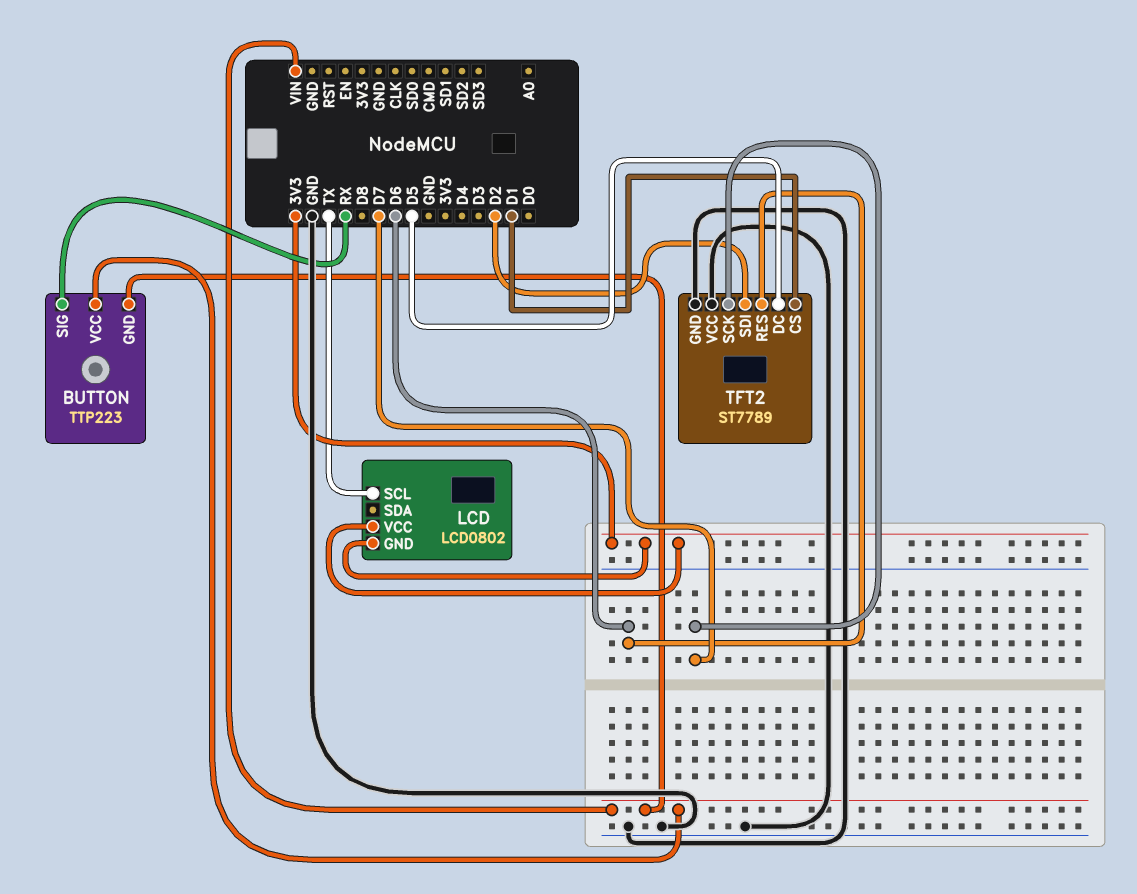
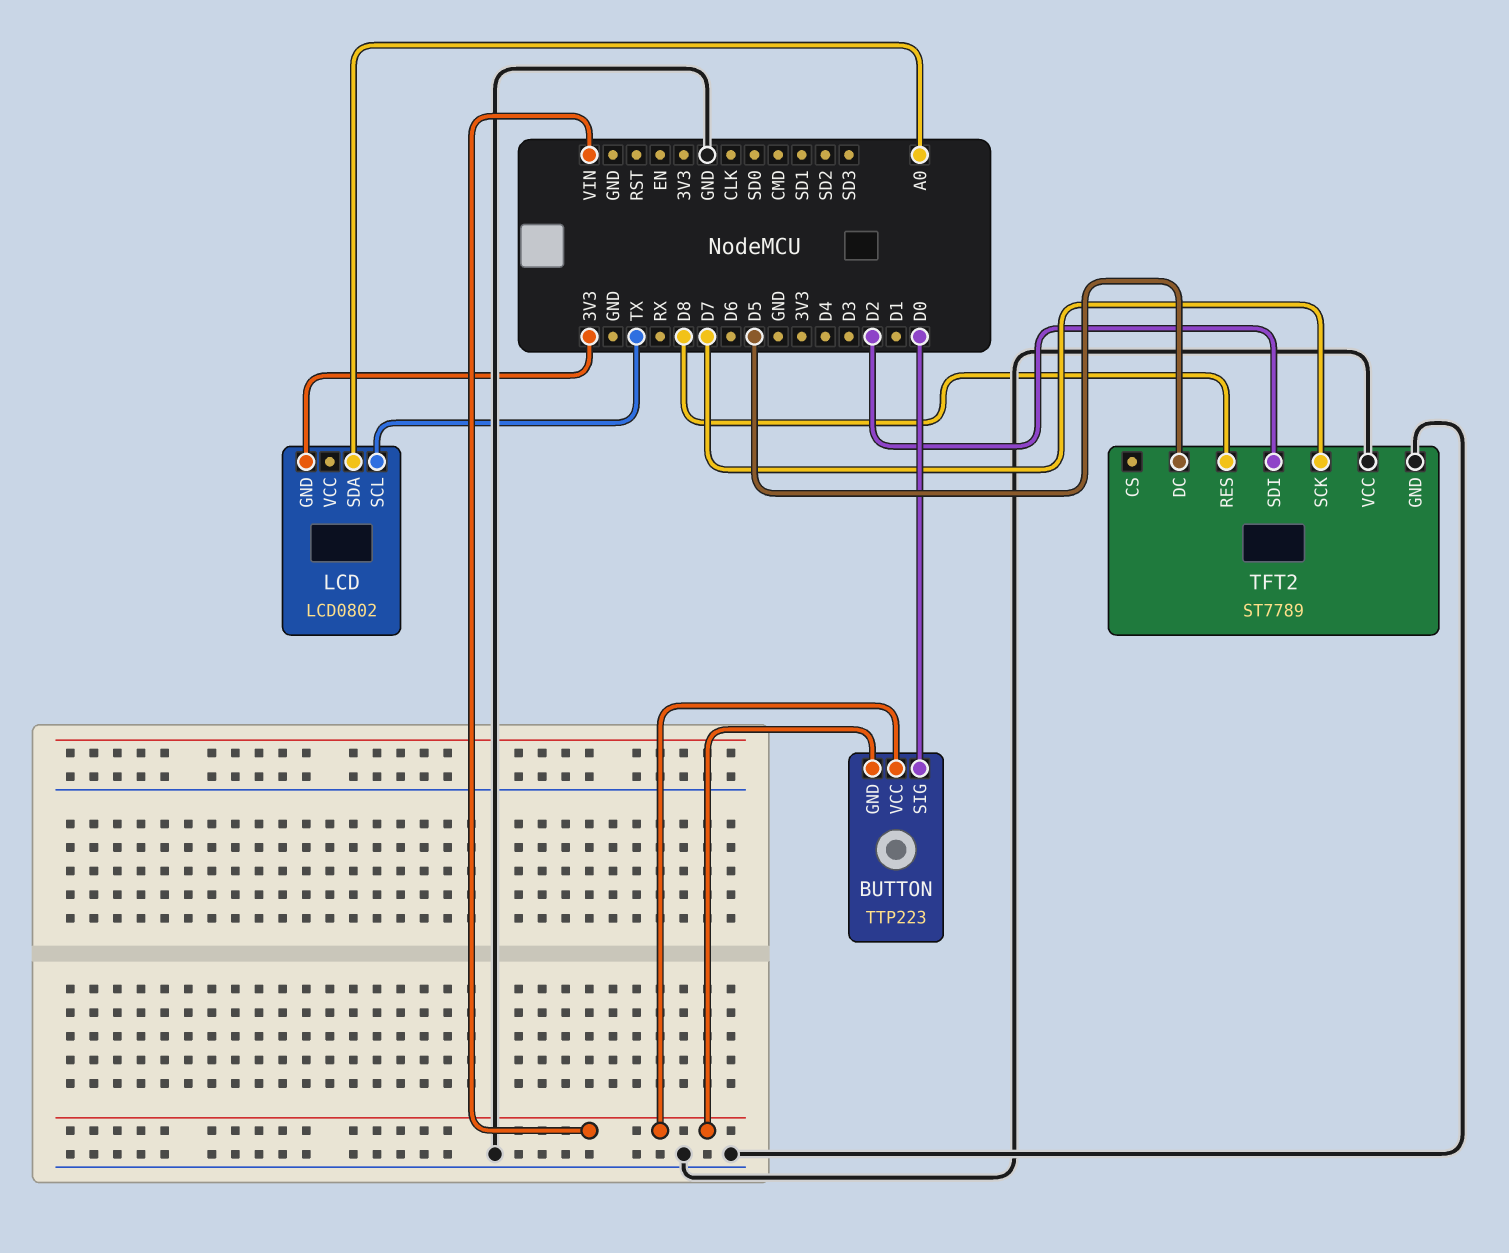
BUTTON pin SIG: RX -> D0
LCD pin SDA: none -> A0
LCD pin VCC: 3V3 -> none
TFT2 pin CS: D1 -> none
TFT2 pin RES: D6 -> D8

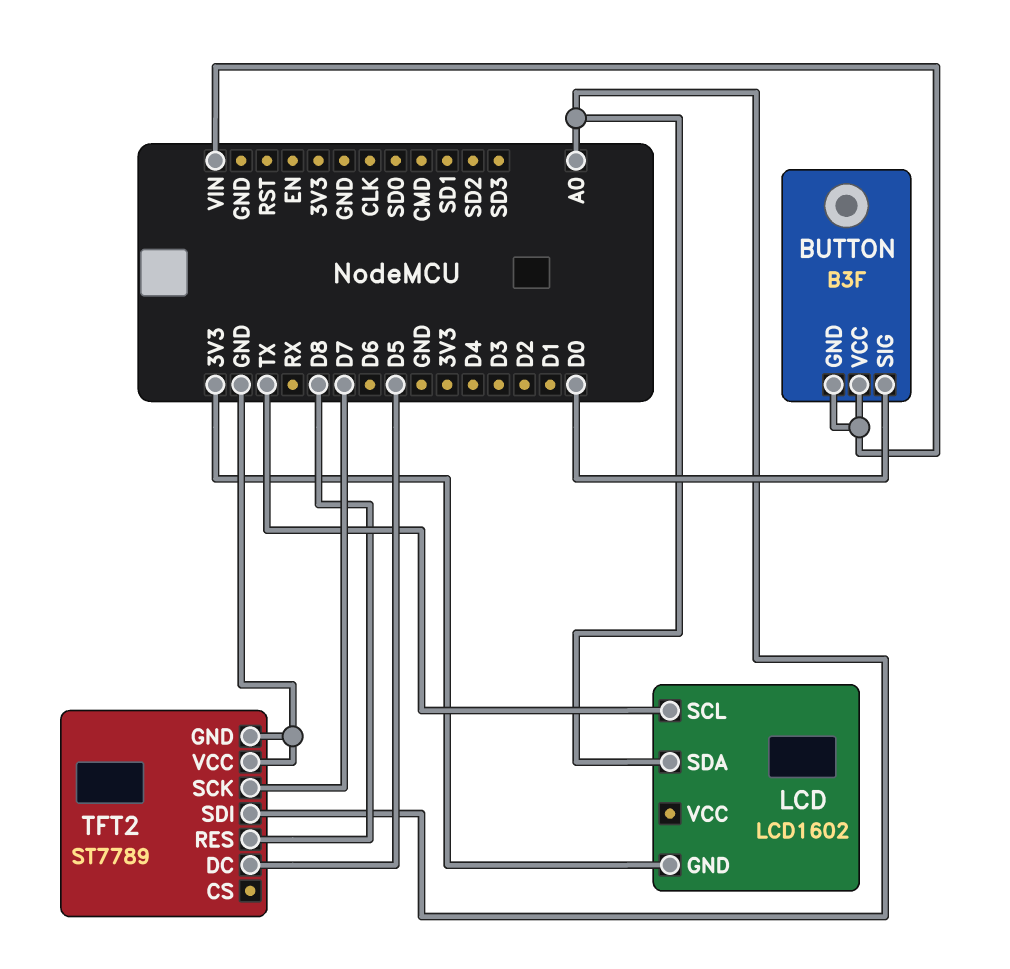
BUTTON: TTP223 -> B3F
LCD: LCD0802 -> LCD1602
TFT2 pin SDI: D2 -> A0

